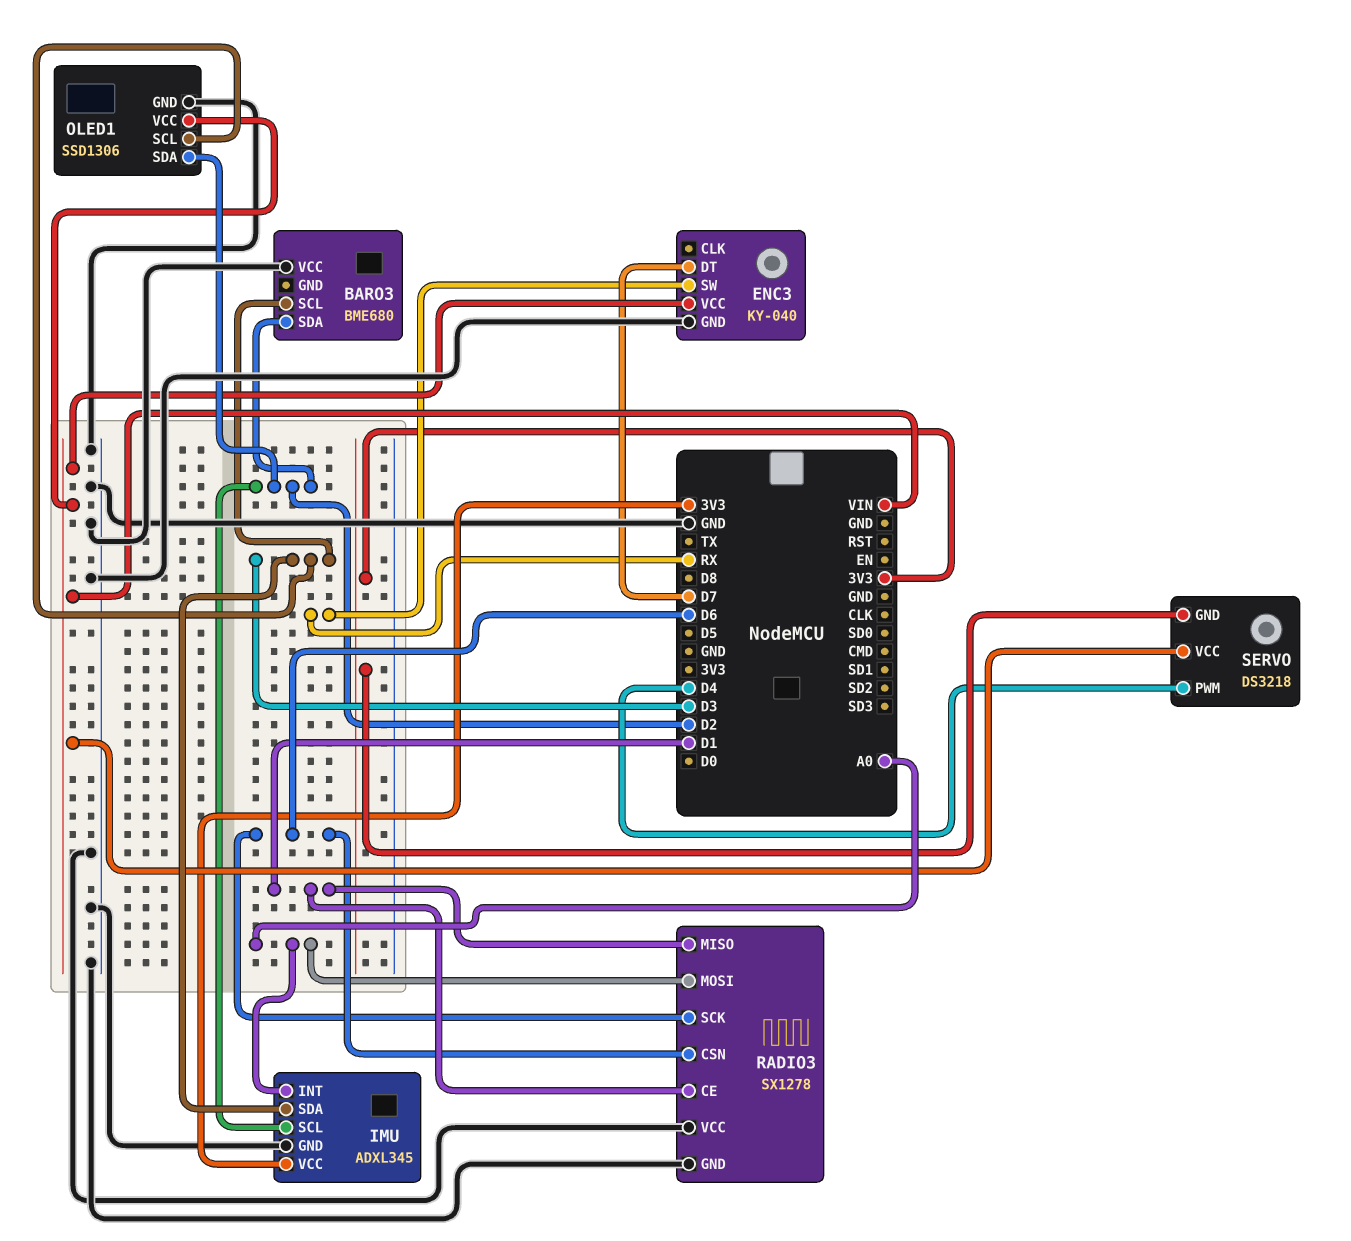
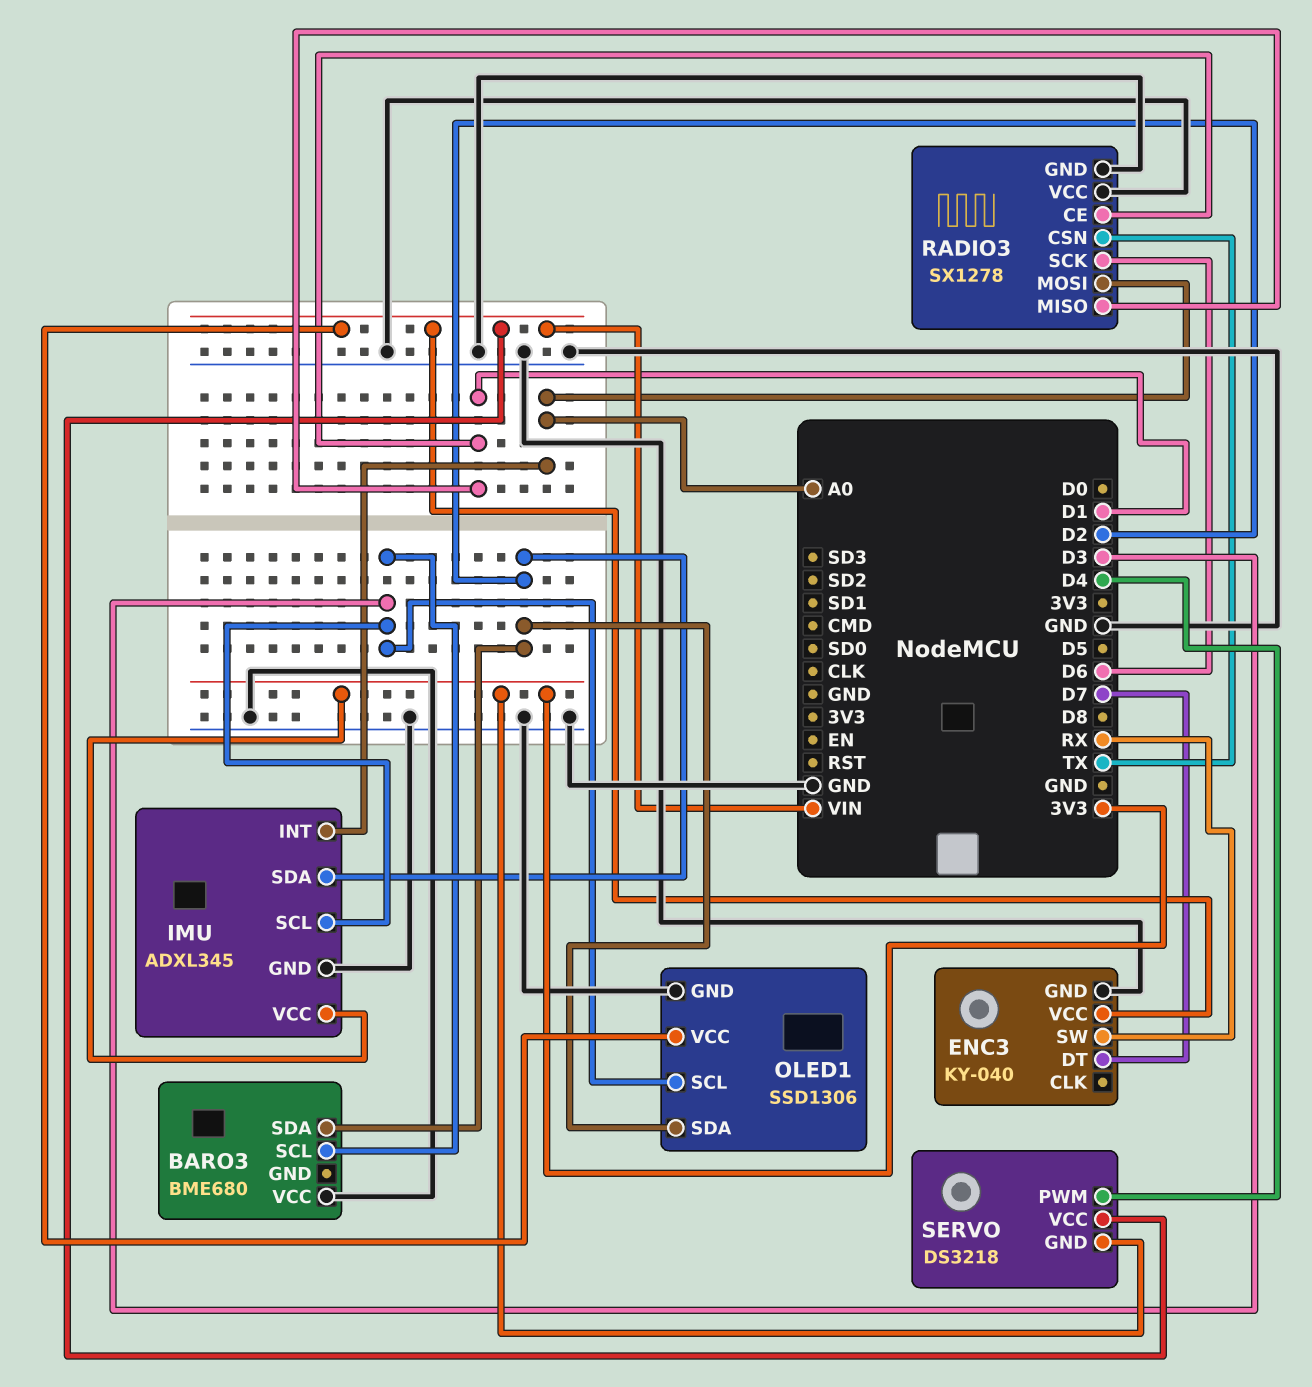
IMU pin SCL: D2 -> D3
IMU pin SDA: D3 -> D2
RADIO3 pin CSN: D6 -> TX

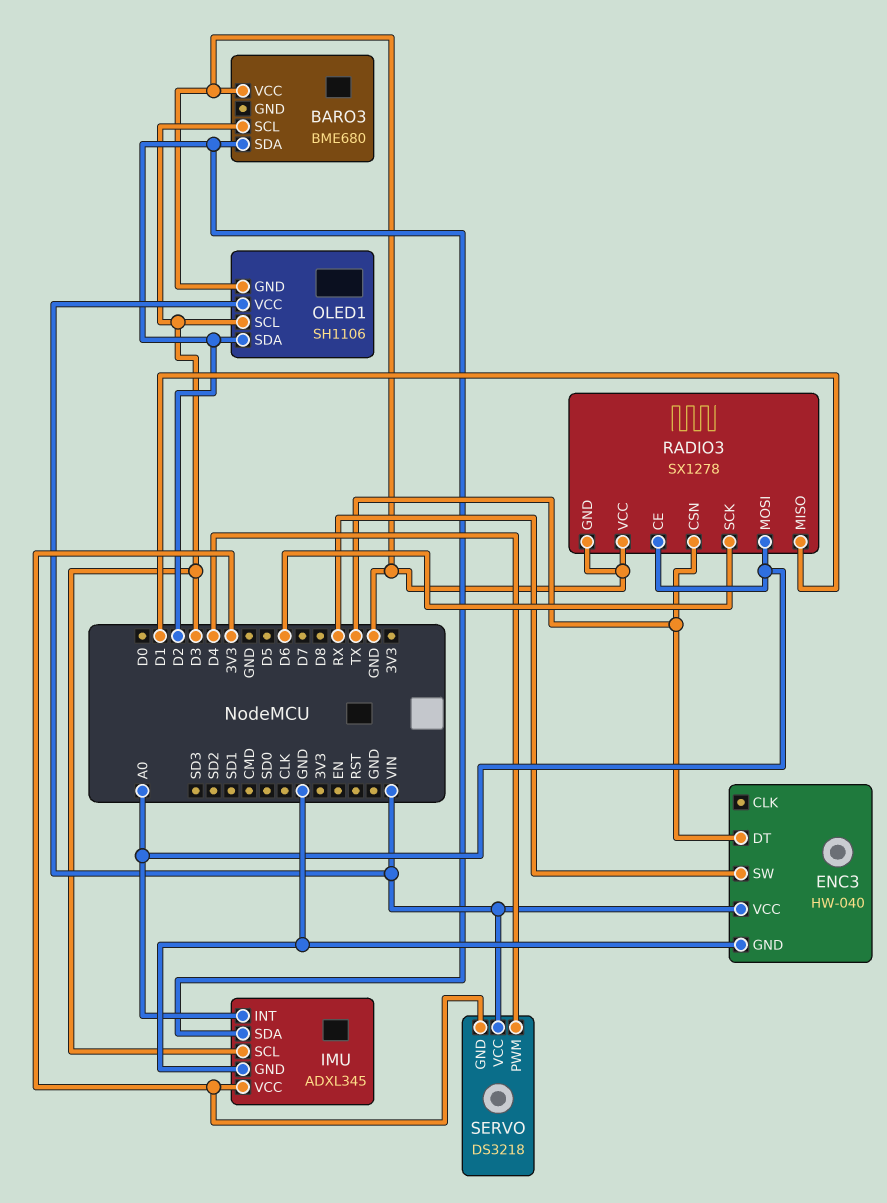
ENC3: KY-040 -> HW-040
ENC3 pin DT: D7 -> TX
OLED1: SSD1306 -> SH1106
RADIO3 pin CE: D1 -> A0

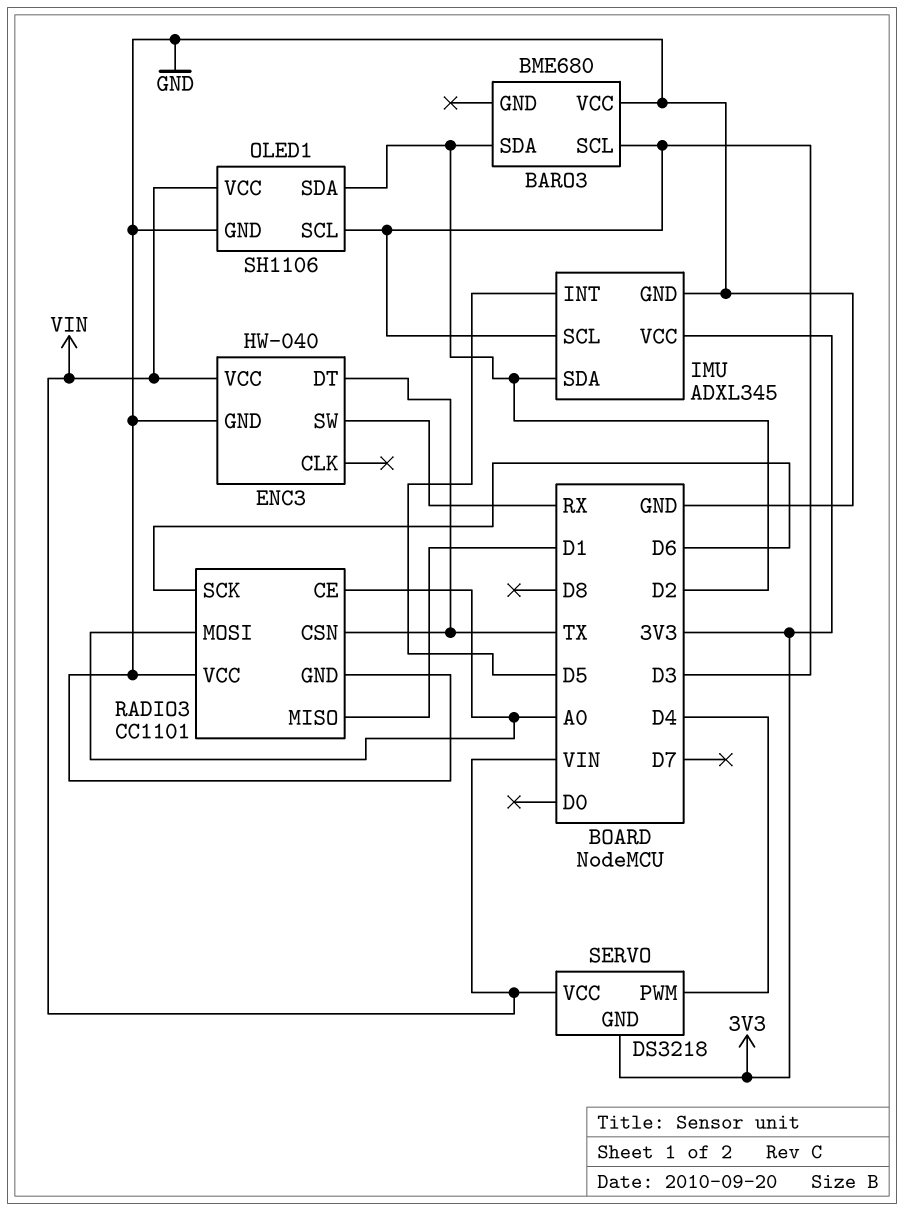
IMU pin INT: A0 -> D5
RADIO3: SX1278 -> CC1101

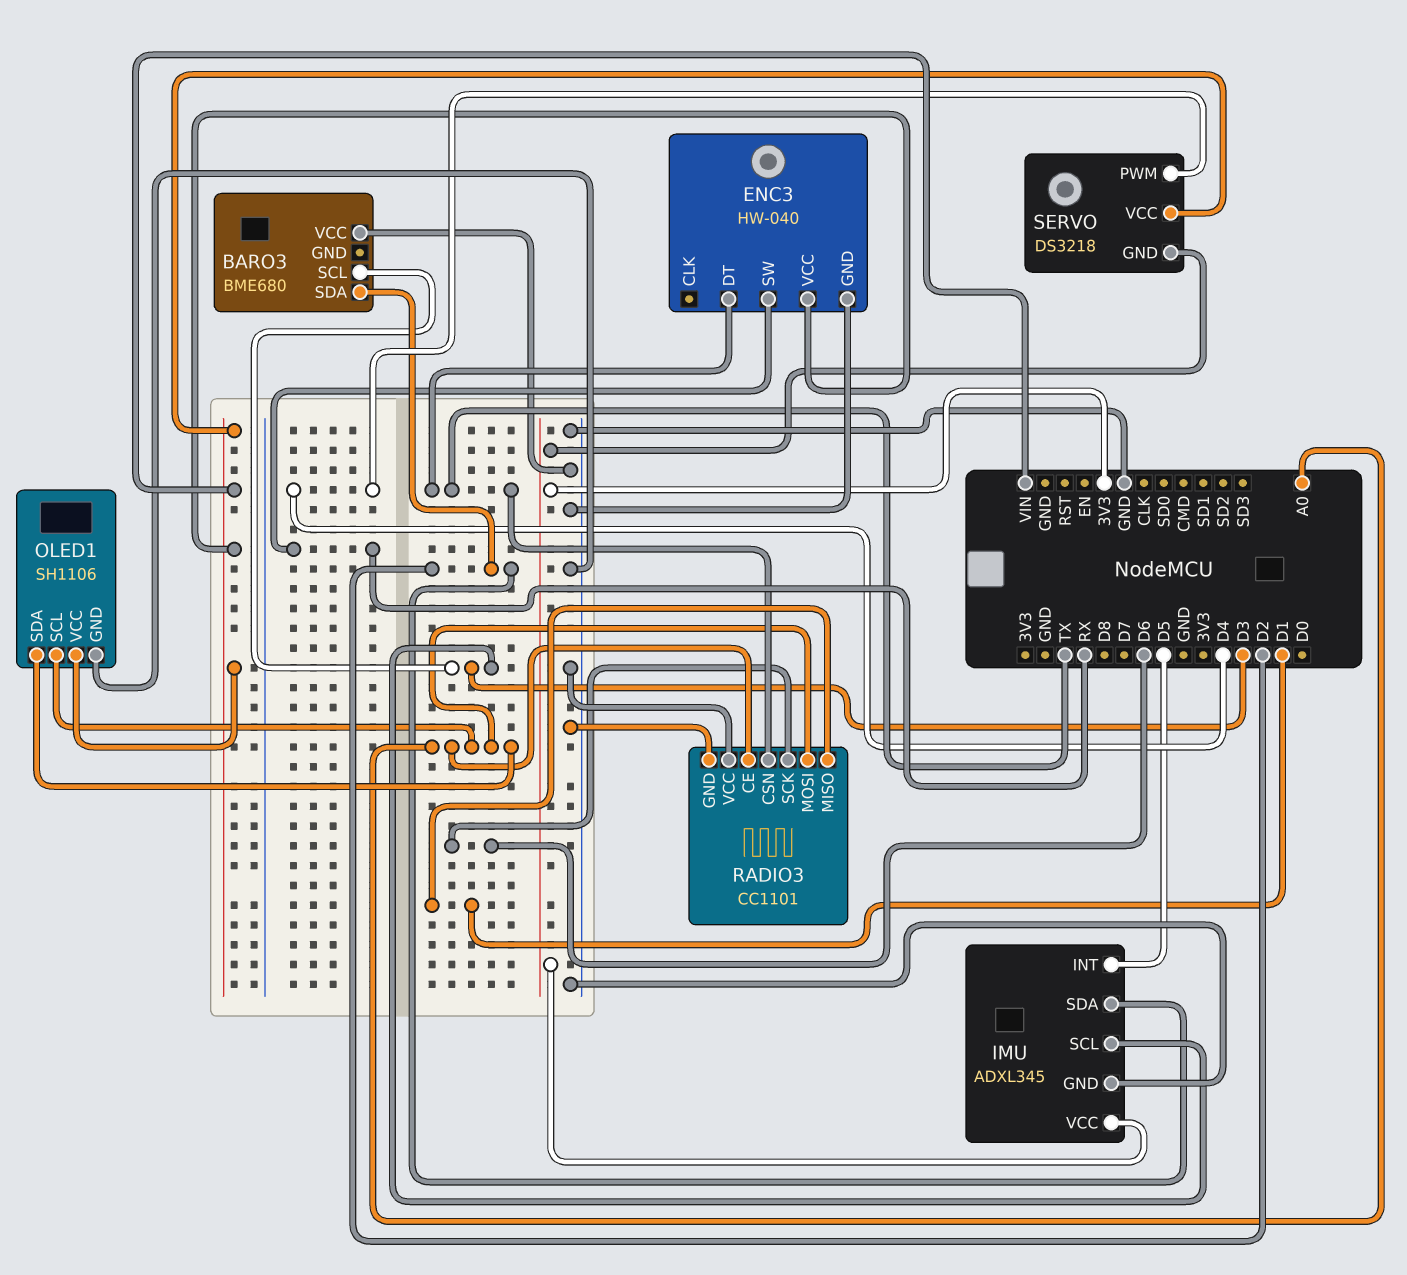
OLED1 pin SCL: D3 -> A0
OLED1 pin SDA: D2 -> A0

